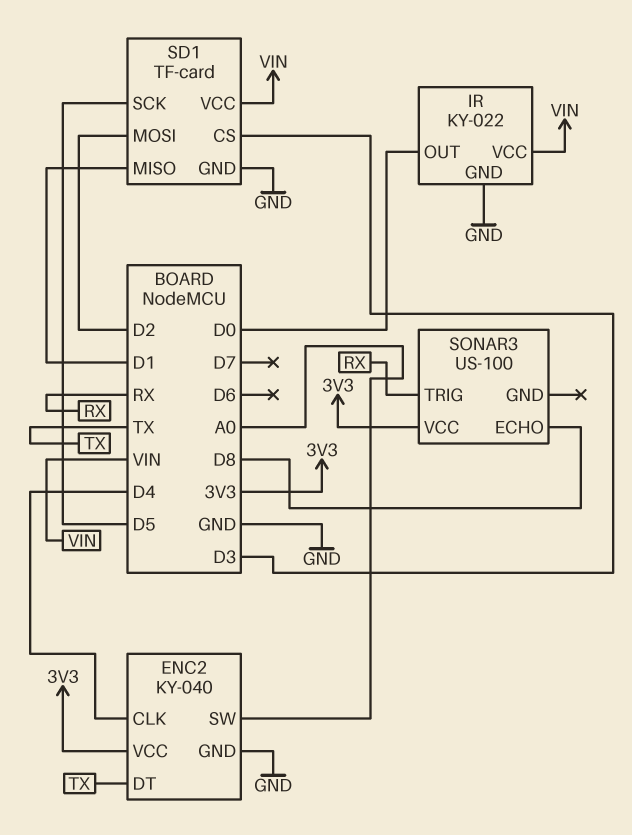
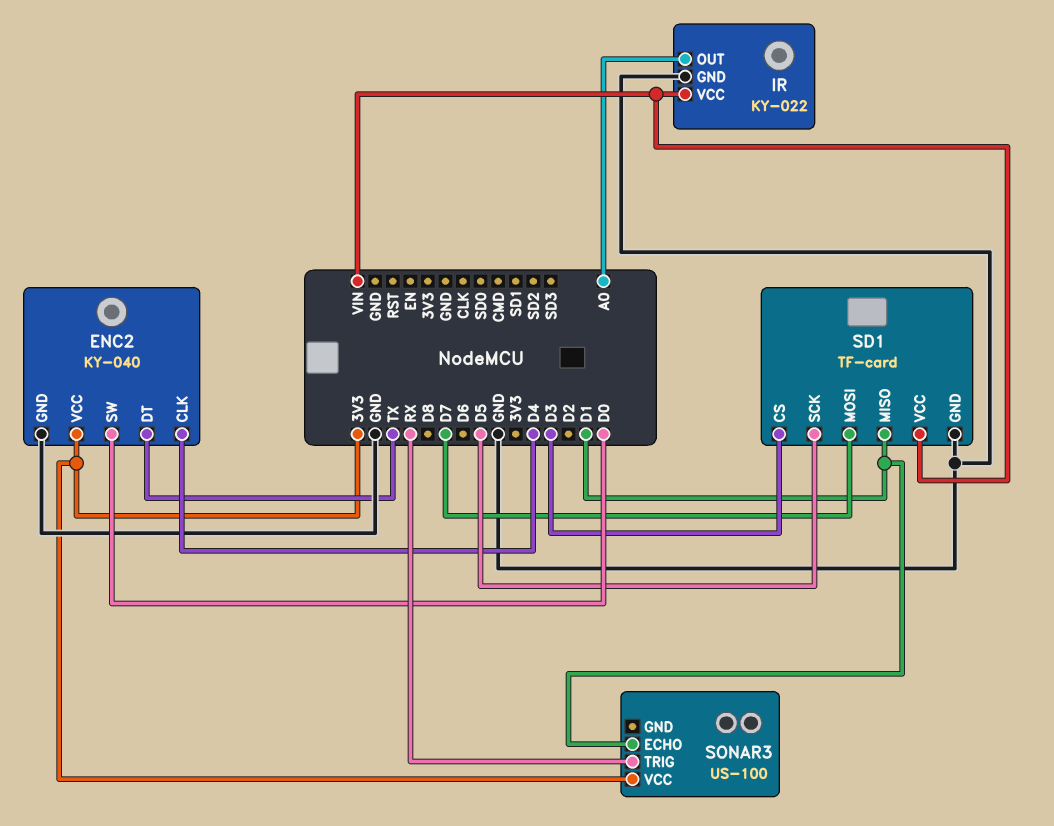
ENC2 pin SW: A0 -> D0
IR pin OUT: D0 -> A0
SD1 pin MOSI: D2 -> D7
SONAR3 pin ECHO: D8 -> D1

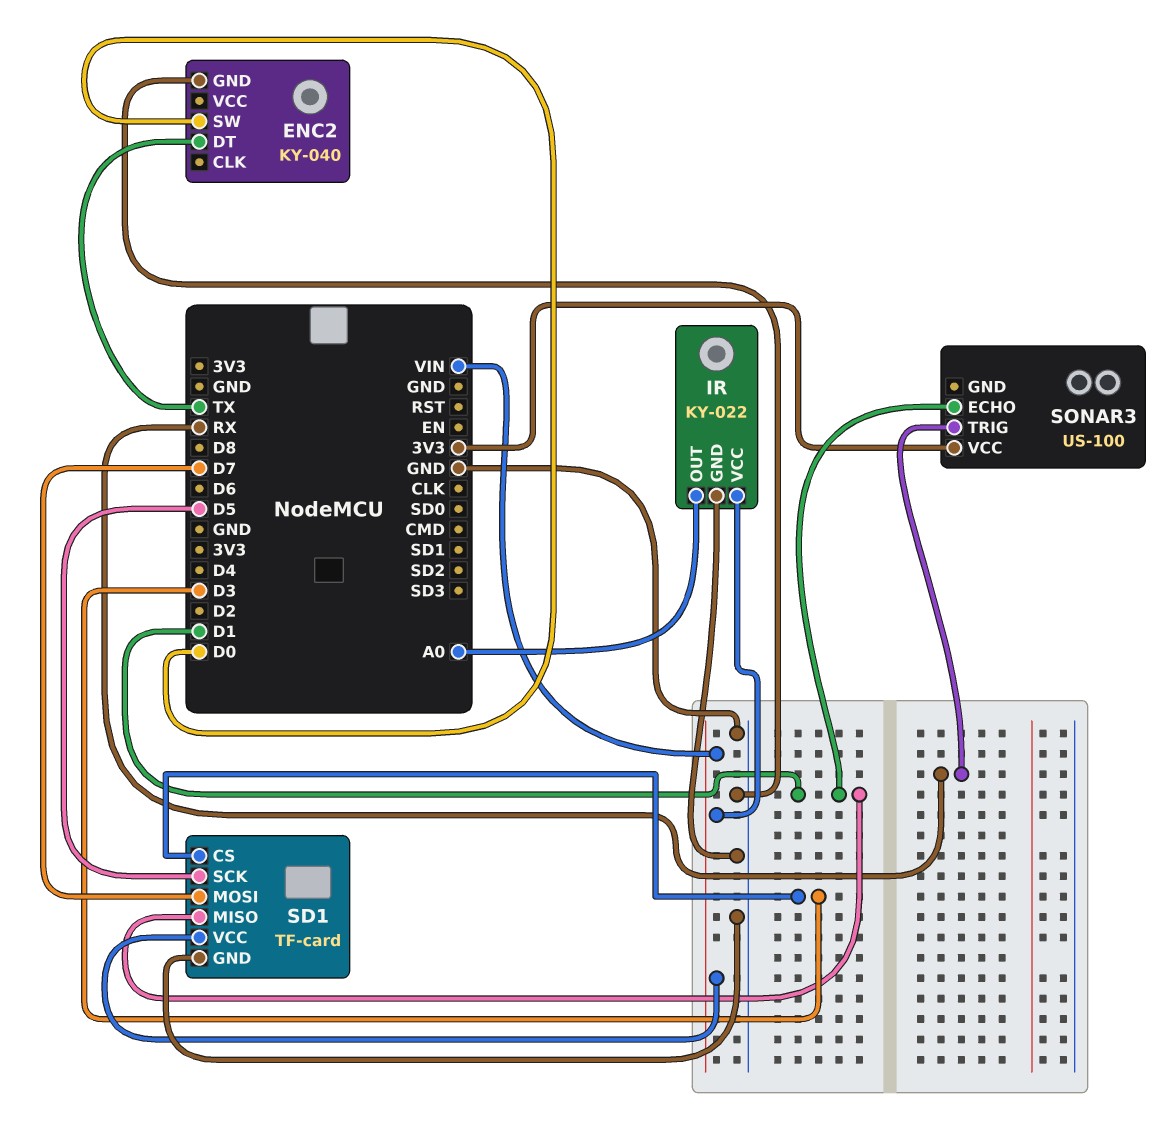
ENC2 pin CLK: D4 -> none
ENC2 pin VCC: 3V3 -> none

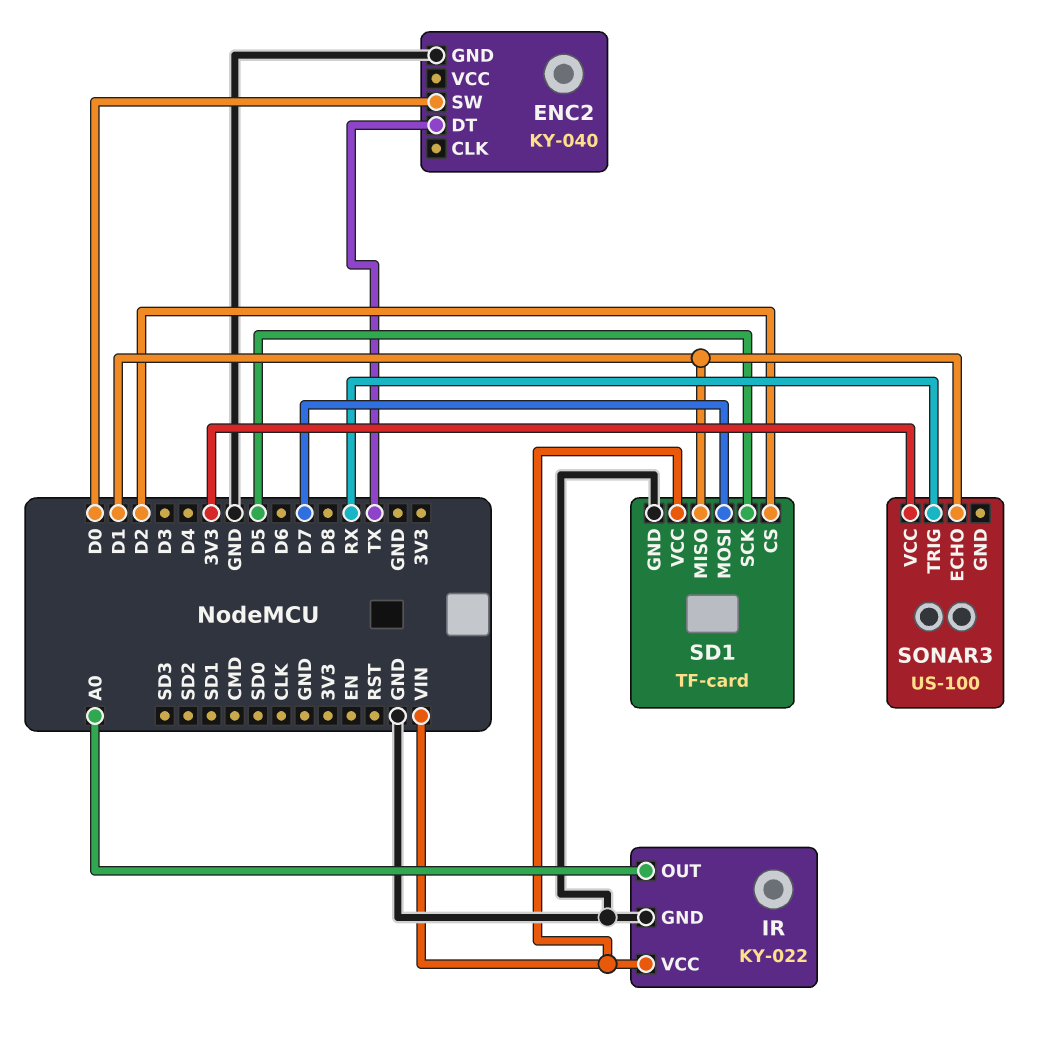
SD1 pin CS: D3 -> D2

